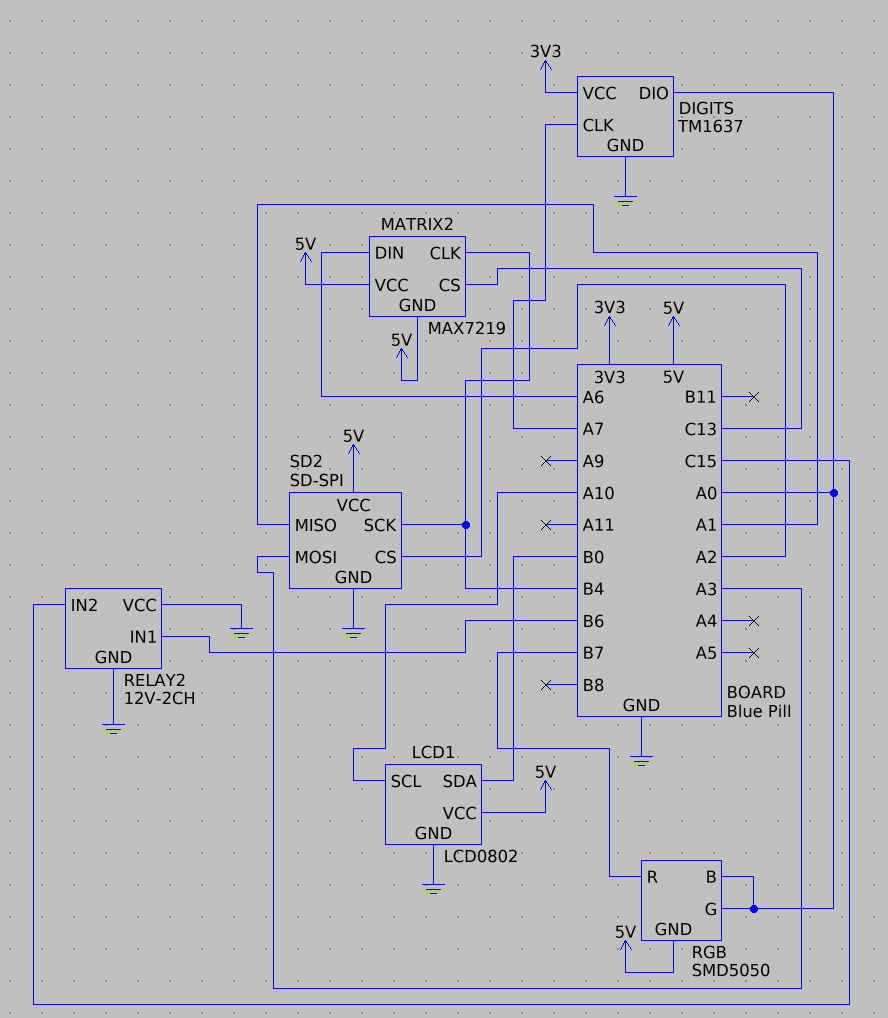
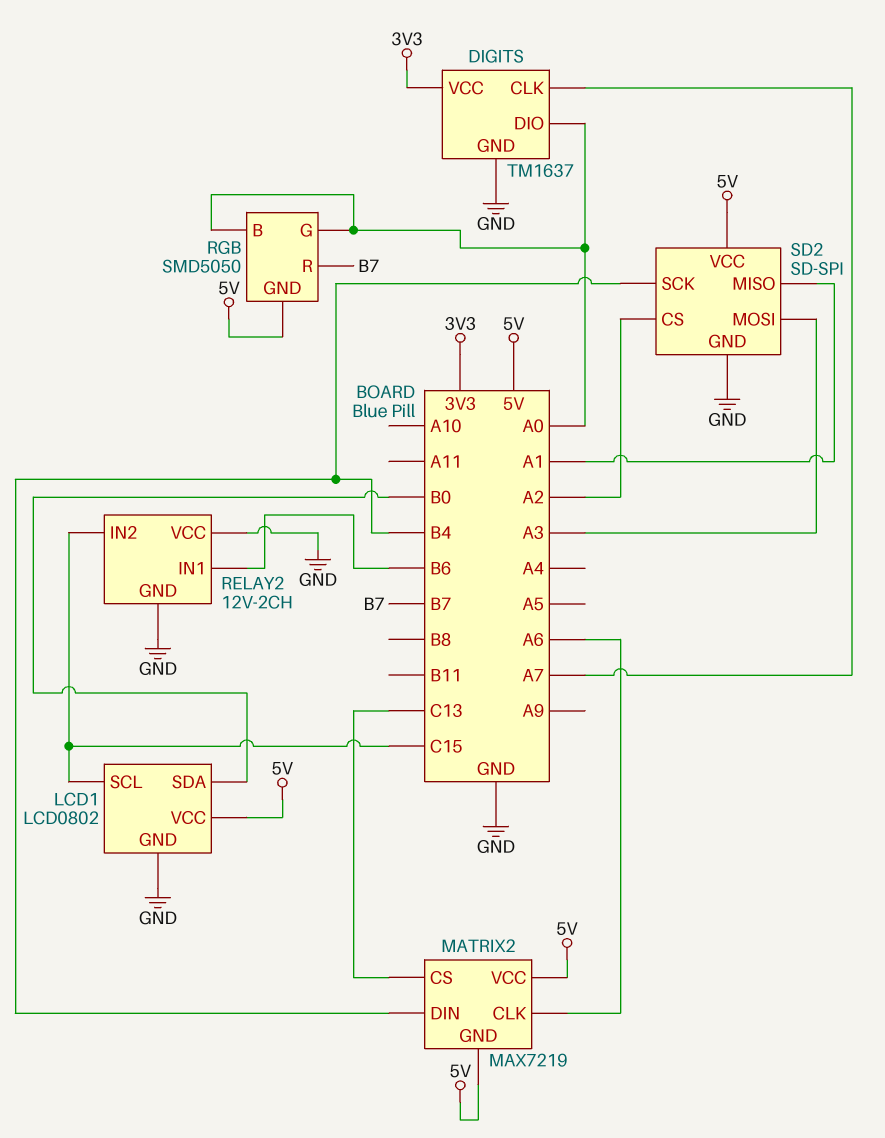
LCD1 pin SCL: A10 -> C15
MATRIX2 pin CLK: B4 -> A6
MATRIX2 pin DIN: A6 -> B4

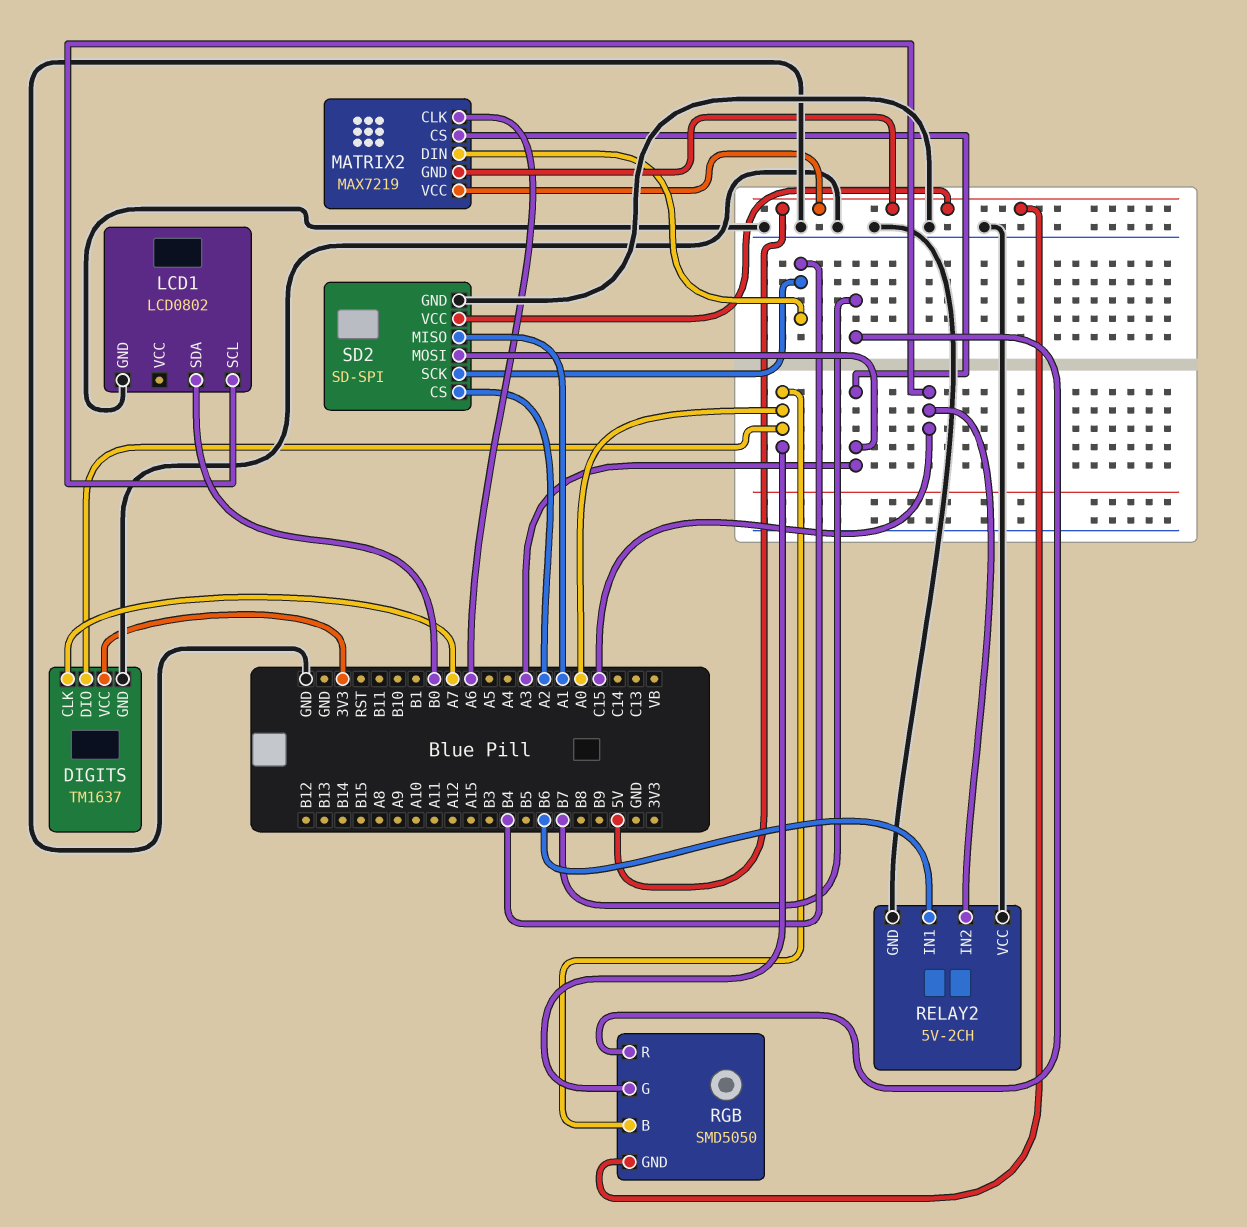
LCD1 pin VCC: 5V -> none
MATRIX2 pin CS: C13 -> A3
RELAY2: 12V-2CH -> 5V-2CH

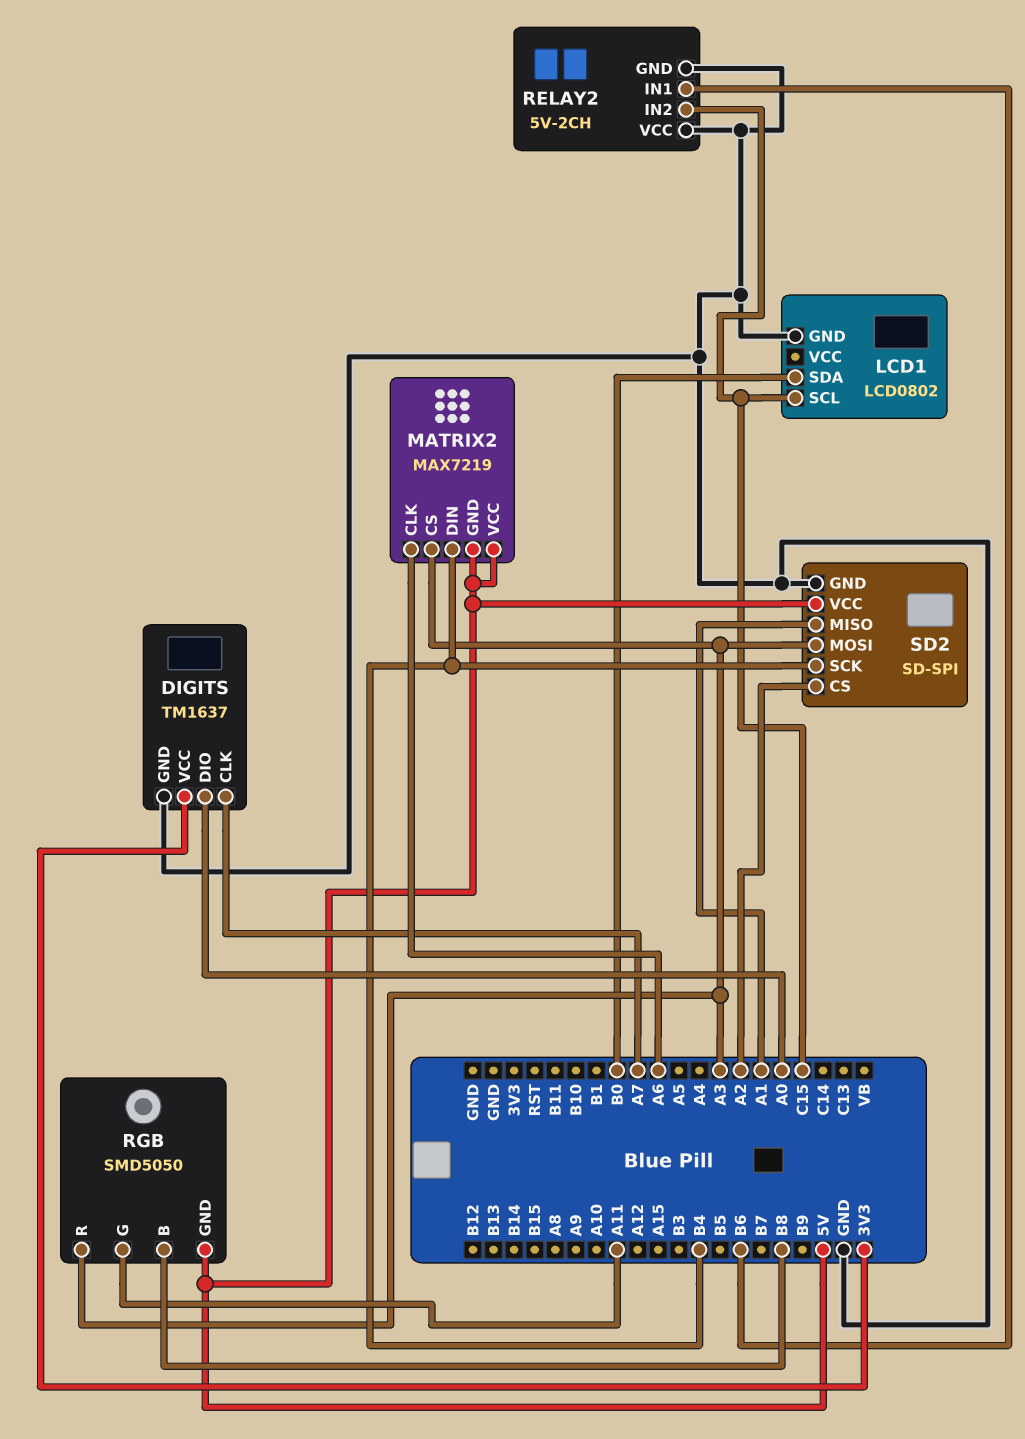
RGB pin B: A0 -> B8
RGB pin G: A0 -> A11
RGB pin R: B7 -> A3

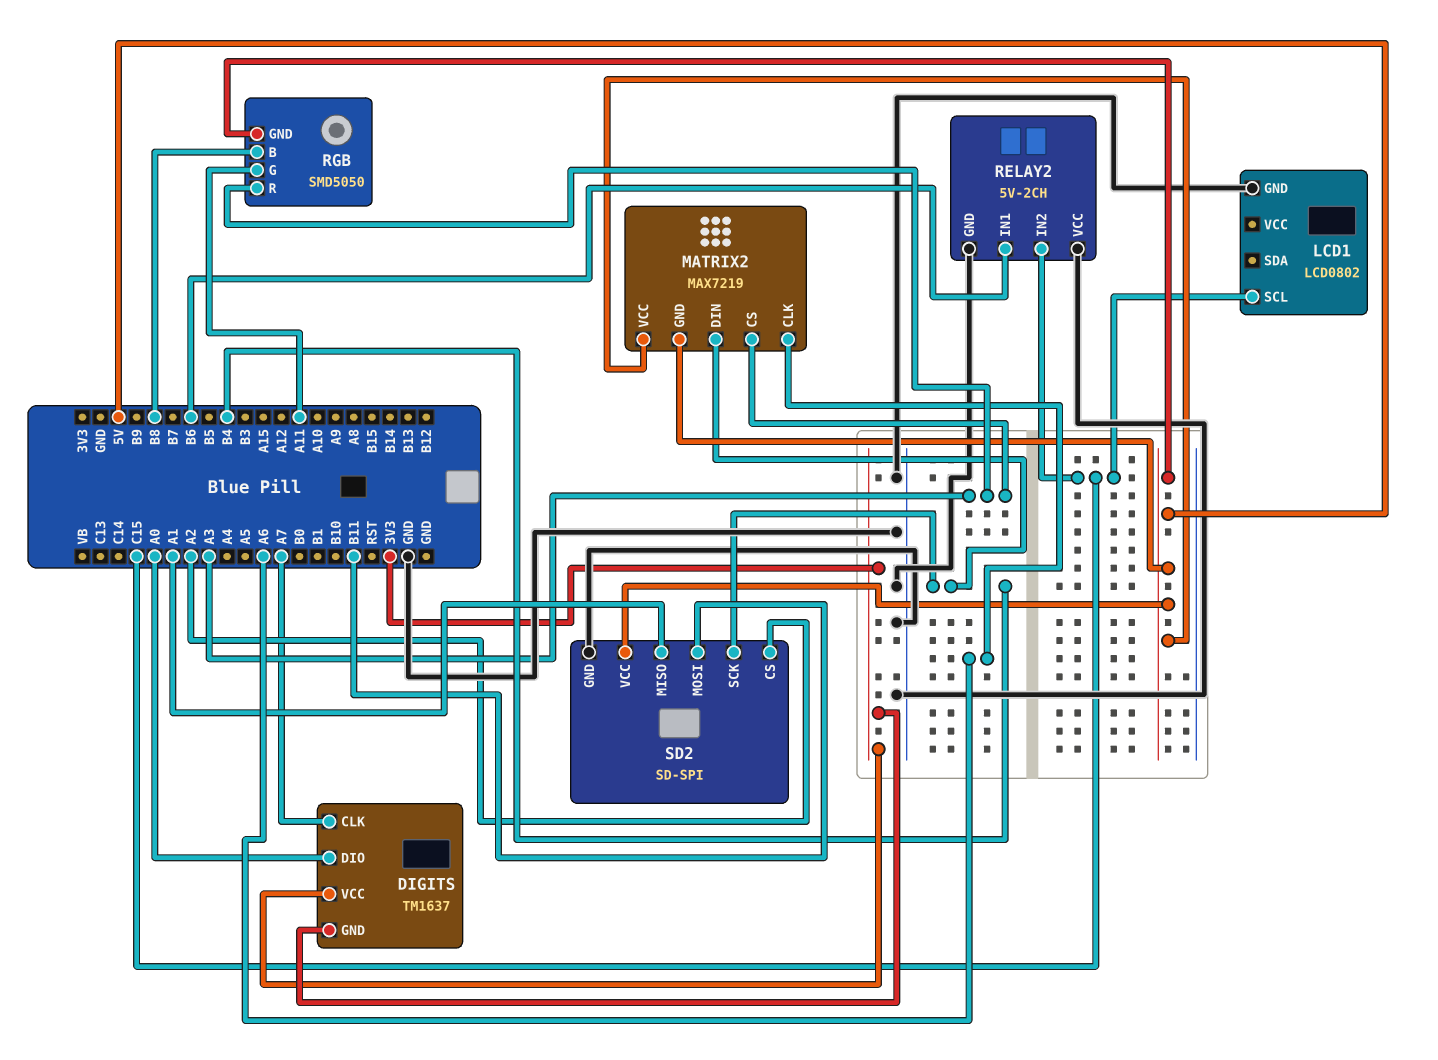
DIGITS pin GND: GND -> 3V3
LCD1 pin SDA: B0 -> none
SD2 pin MOSI: A3 -> B11

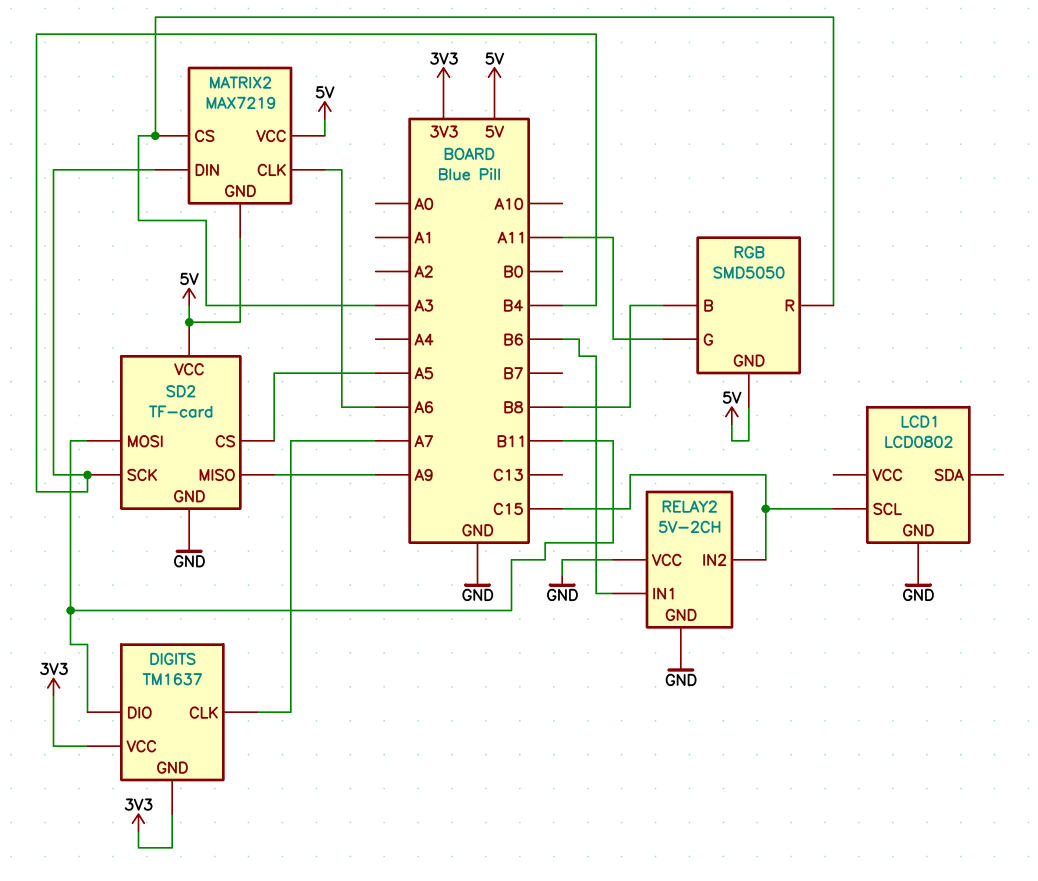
DIGITS pin DIO: A0 -> B11
SD2: SD-SPI -> TF-card
SD2 pin CS: A2 -> A5
SD2 pin MISO: A1 -> A9

